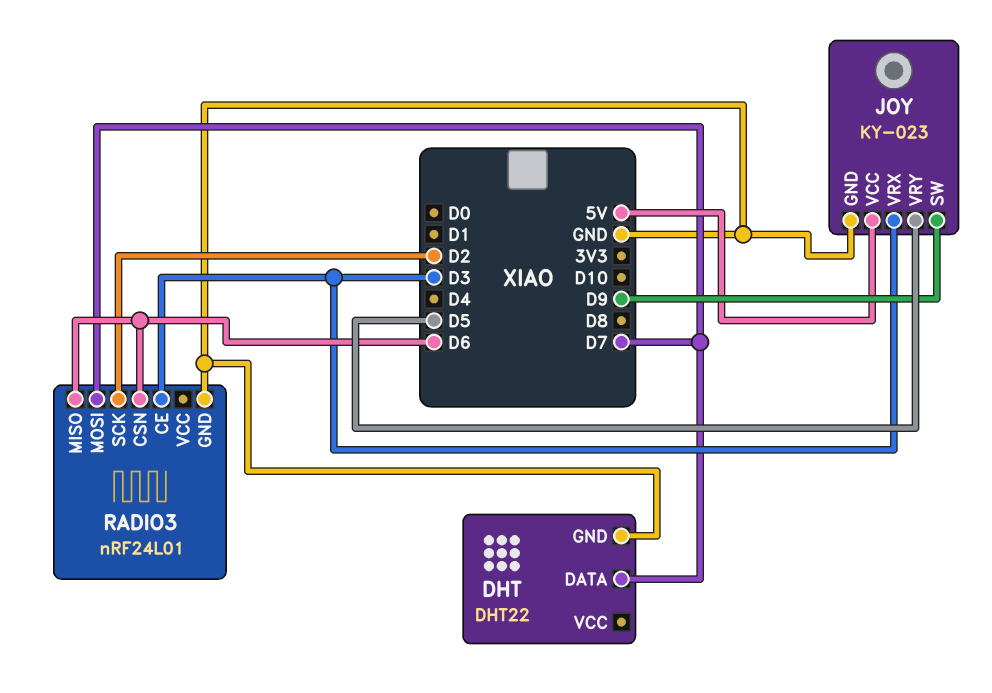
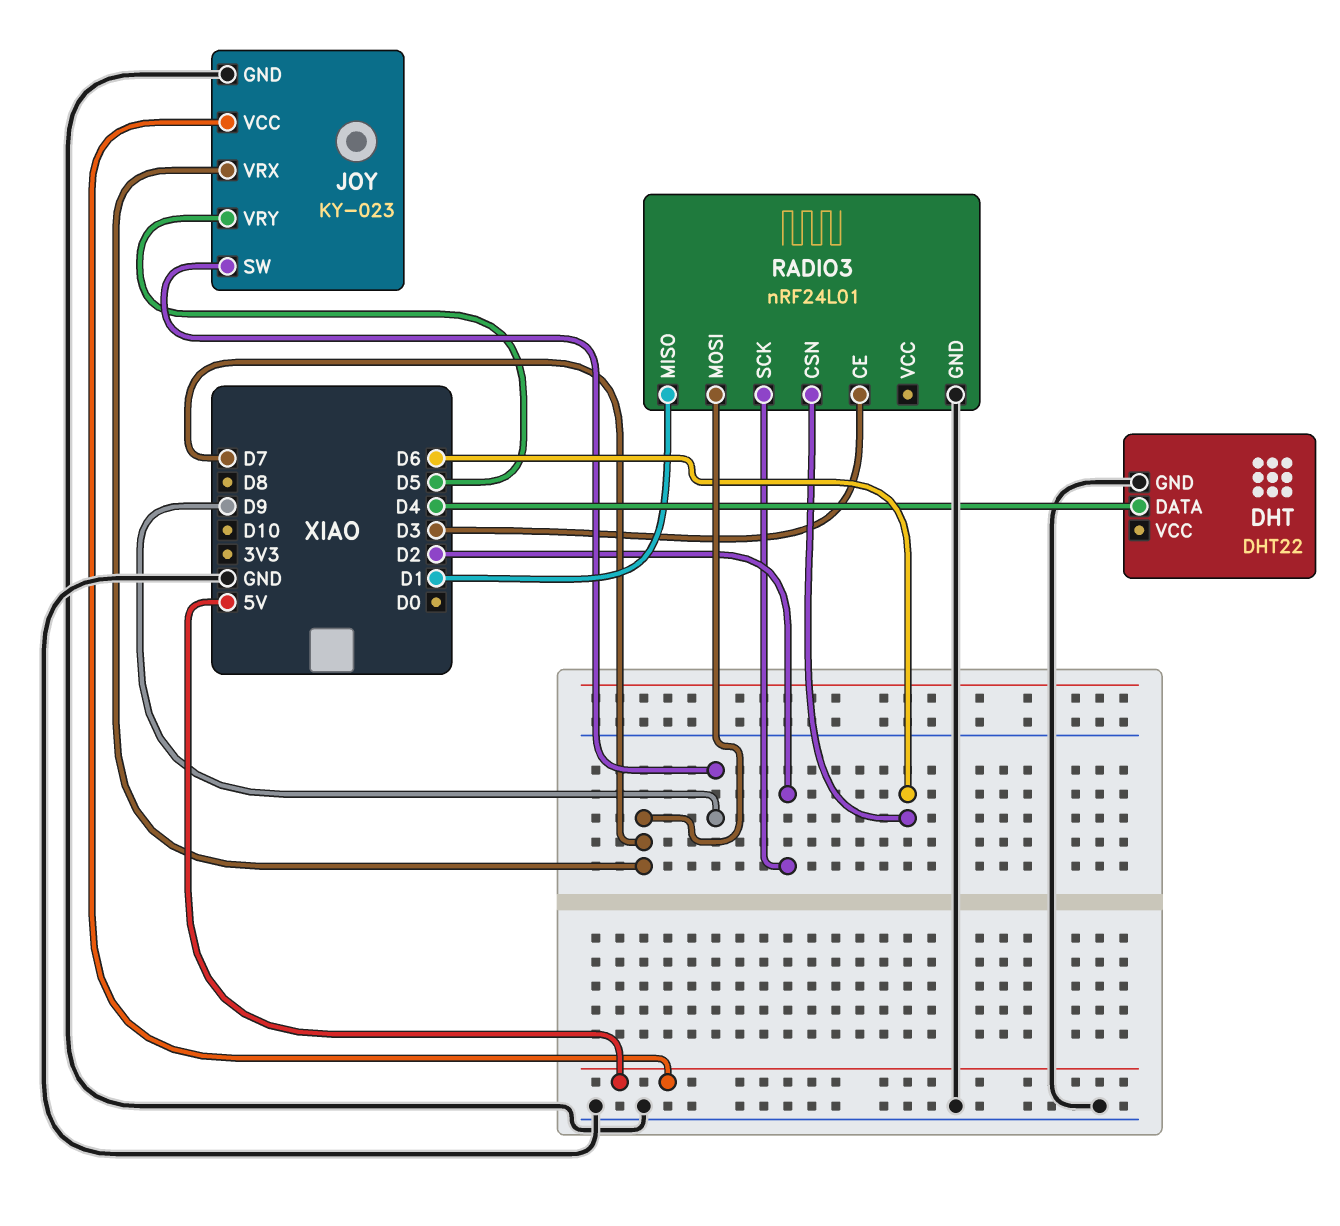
DHT pin DATA: D7 -> D4
JOY pin VRX: D3 -> D7
RADIO3 pin MISO: D6 -> D1

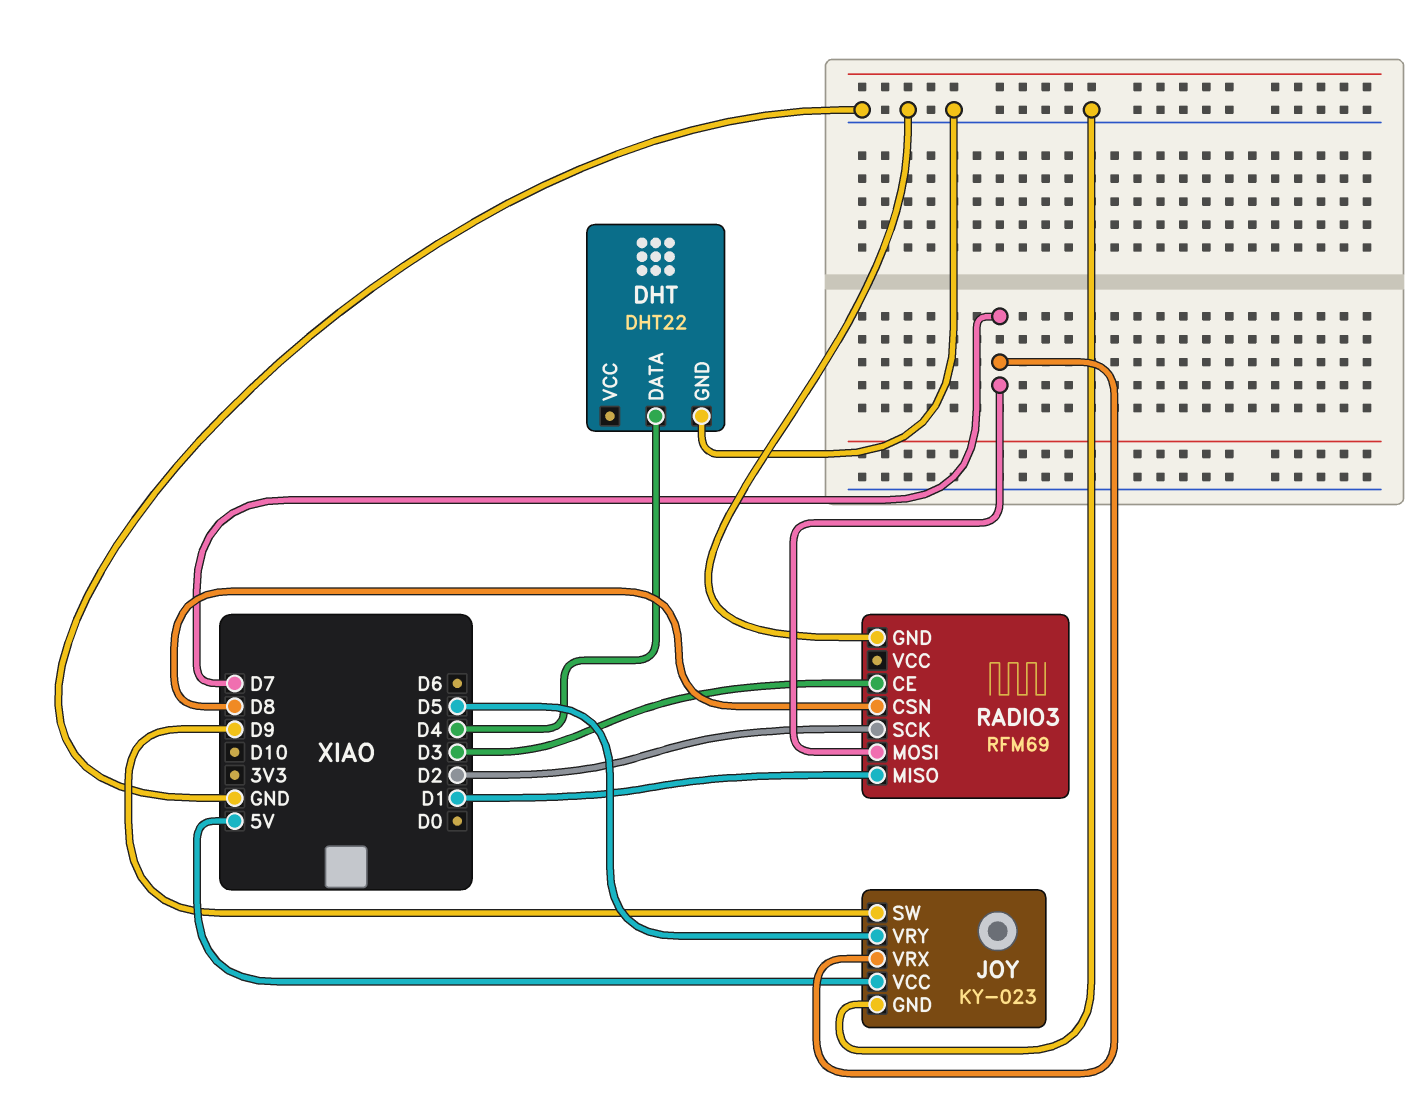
RADIO3: nRF24L01 -> RFM69
RADIO3 pin CSN: D6 -> D8

